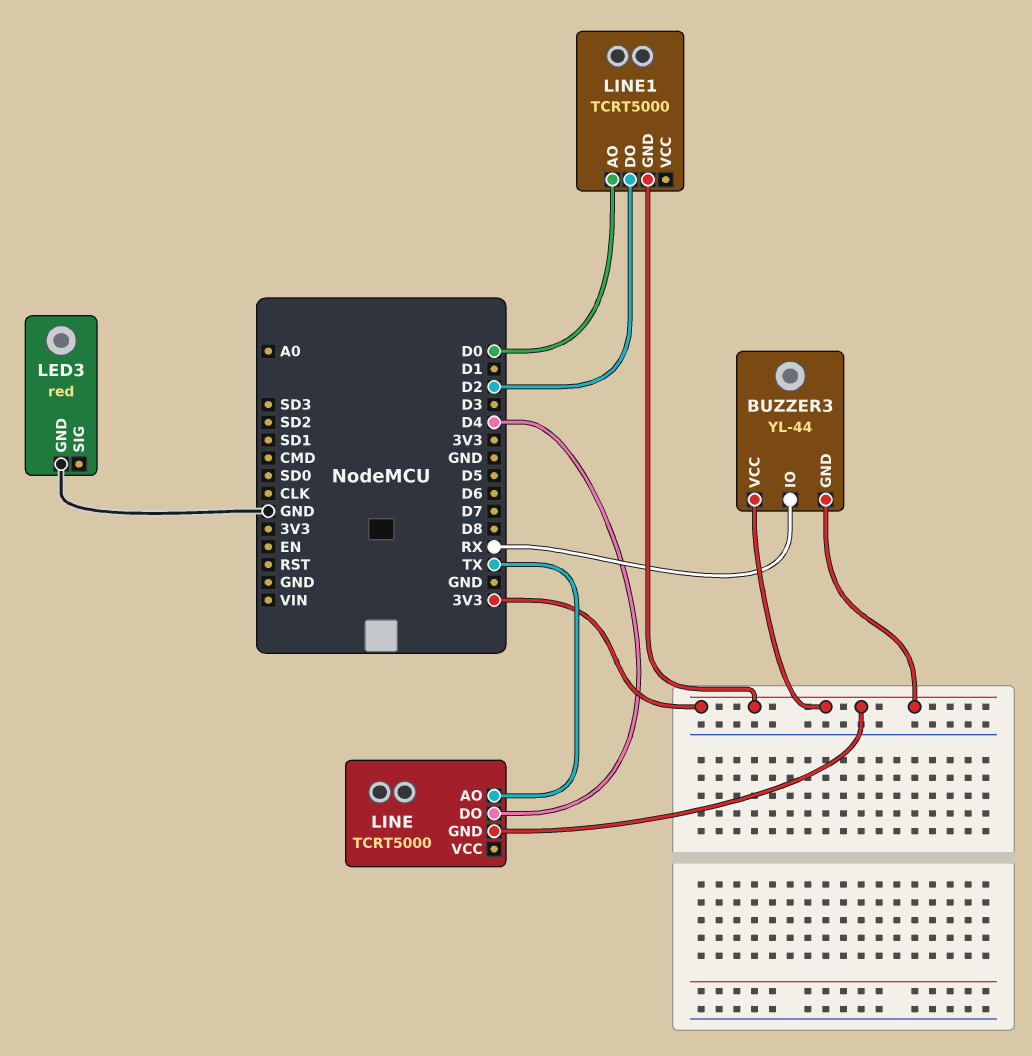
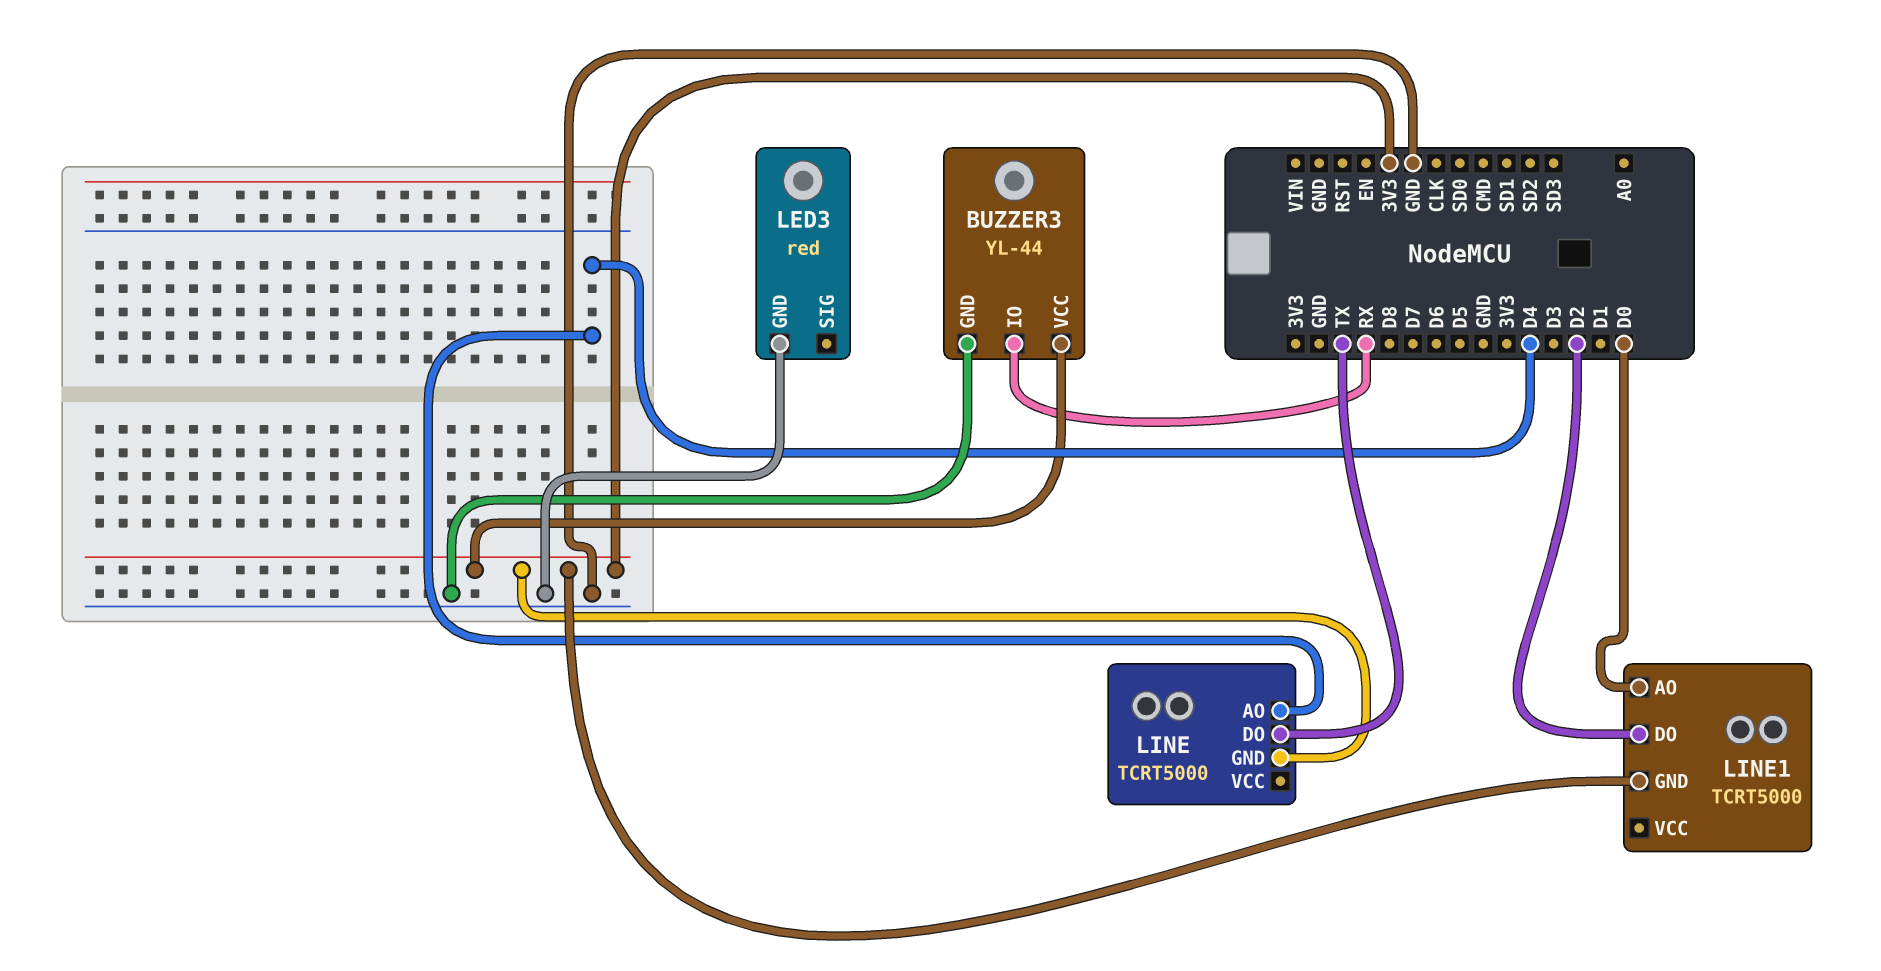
BUZZER3 pin GND: 3V3 -> GND
LINE pin AO: TX -> D4
LINE pin DO: D4 -> TX

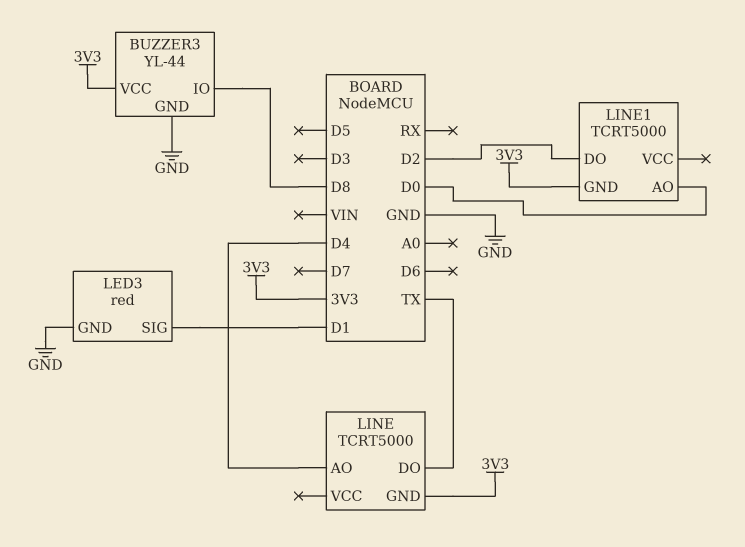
BUZZER3 pin IO: RX -> D8
LED3 pin SIG: none -> D1

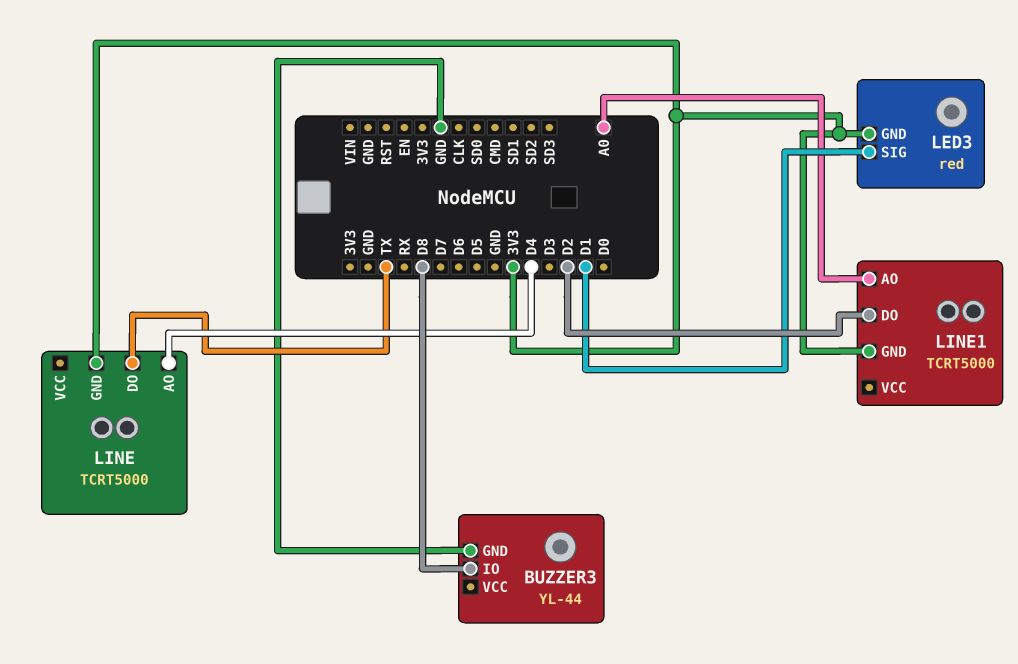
BUZZER3 pin VCC: 3V3 -> none
LED3 pin GND: GND -> 3V3
LINE1 pin AO: D0 -> A0

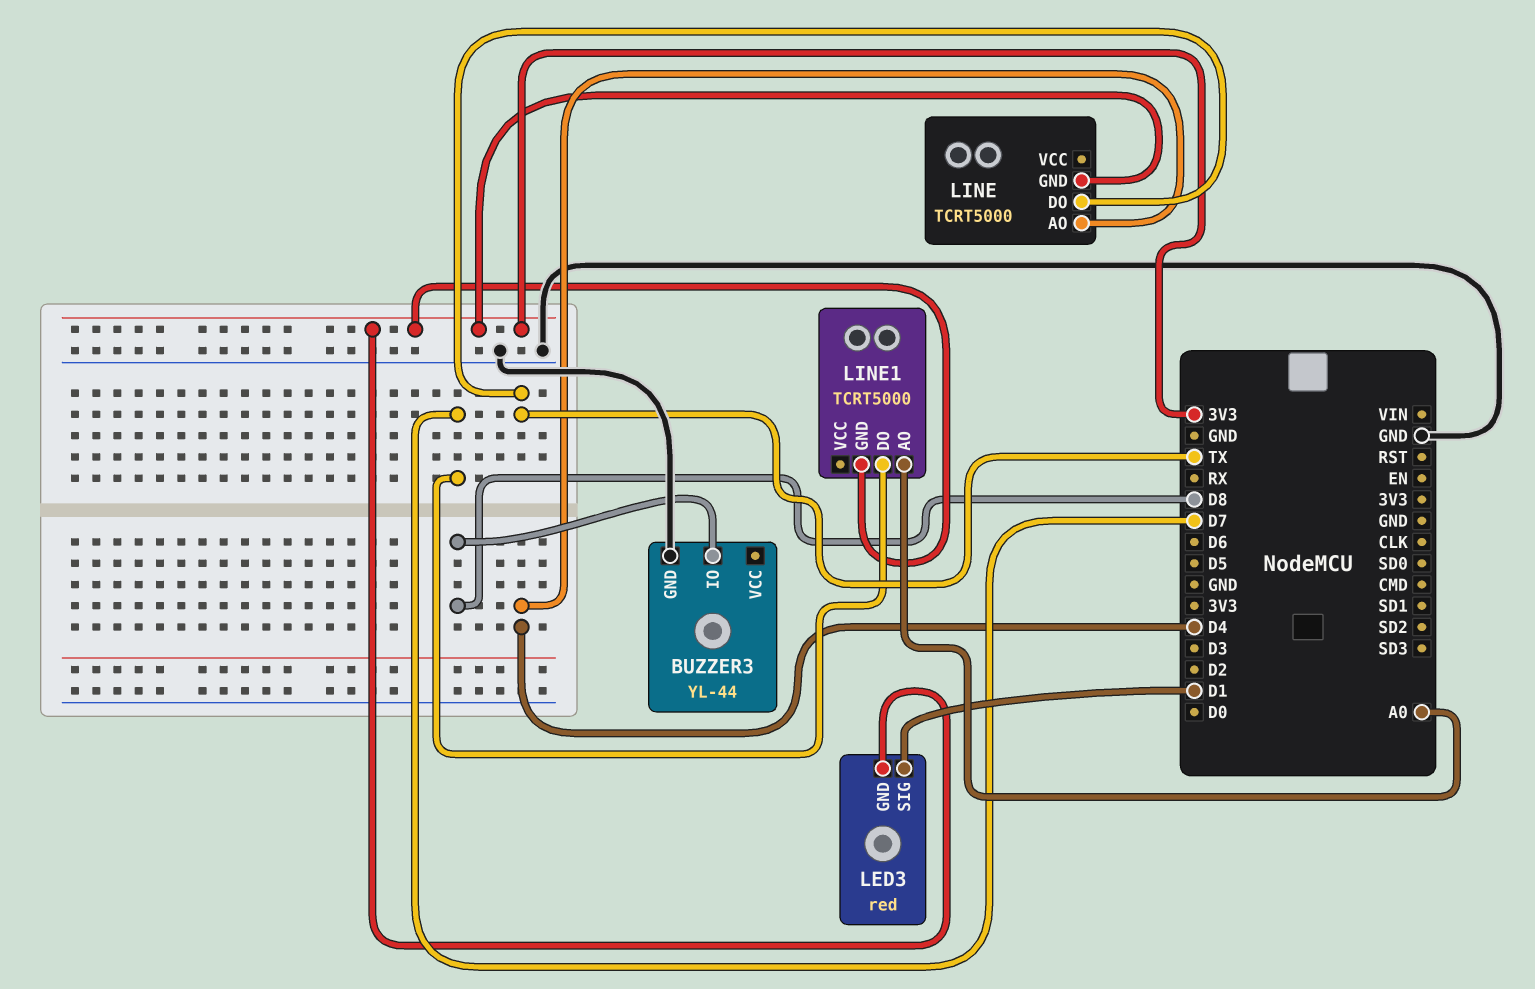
LINE1 pin DO: D2 -> D7

